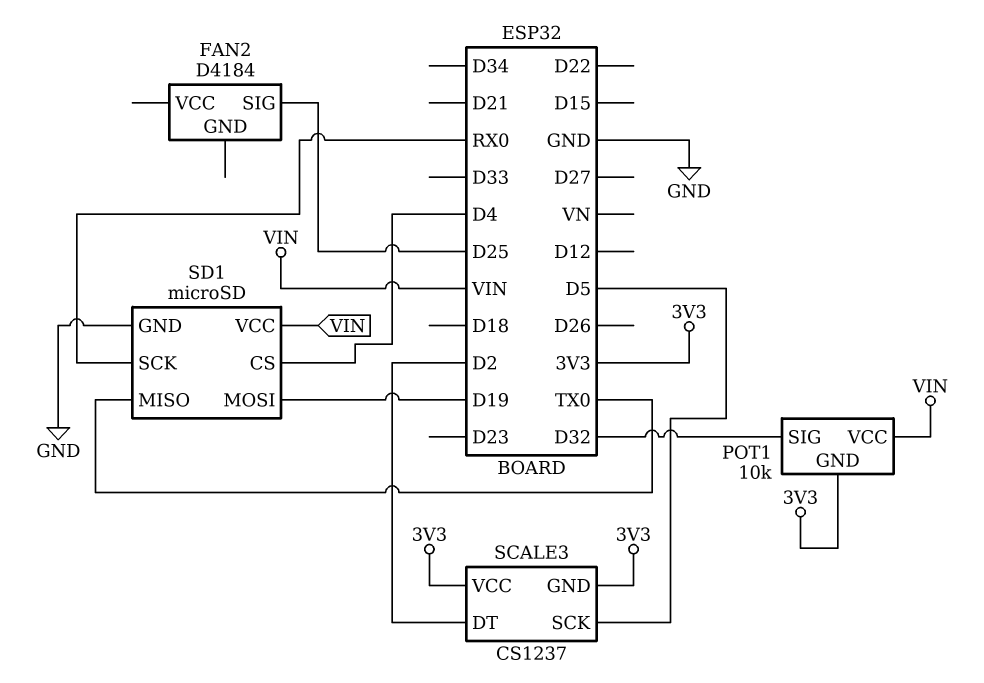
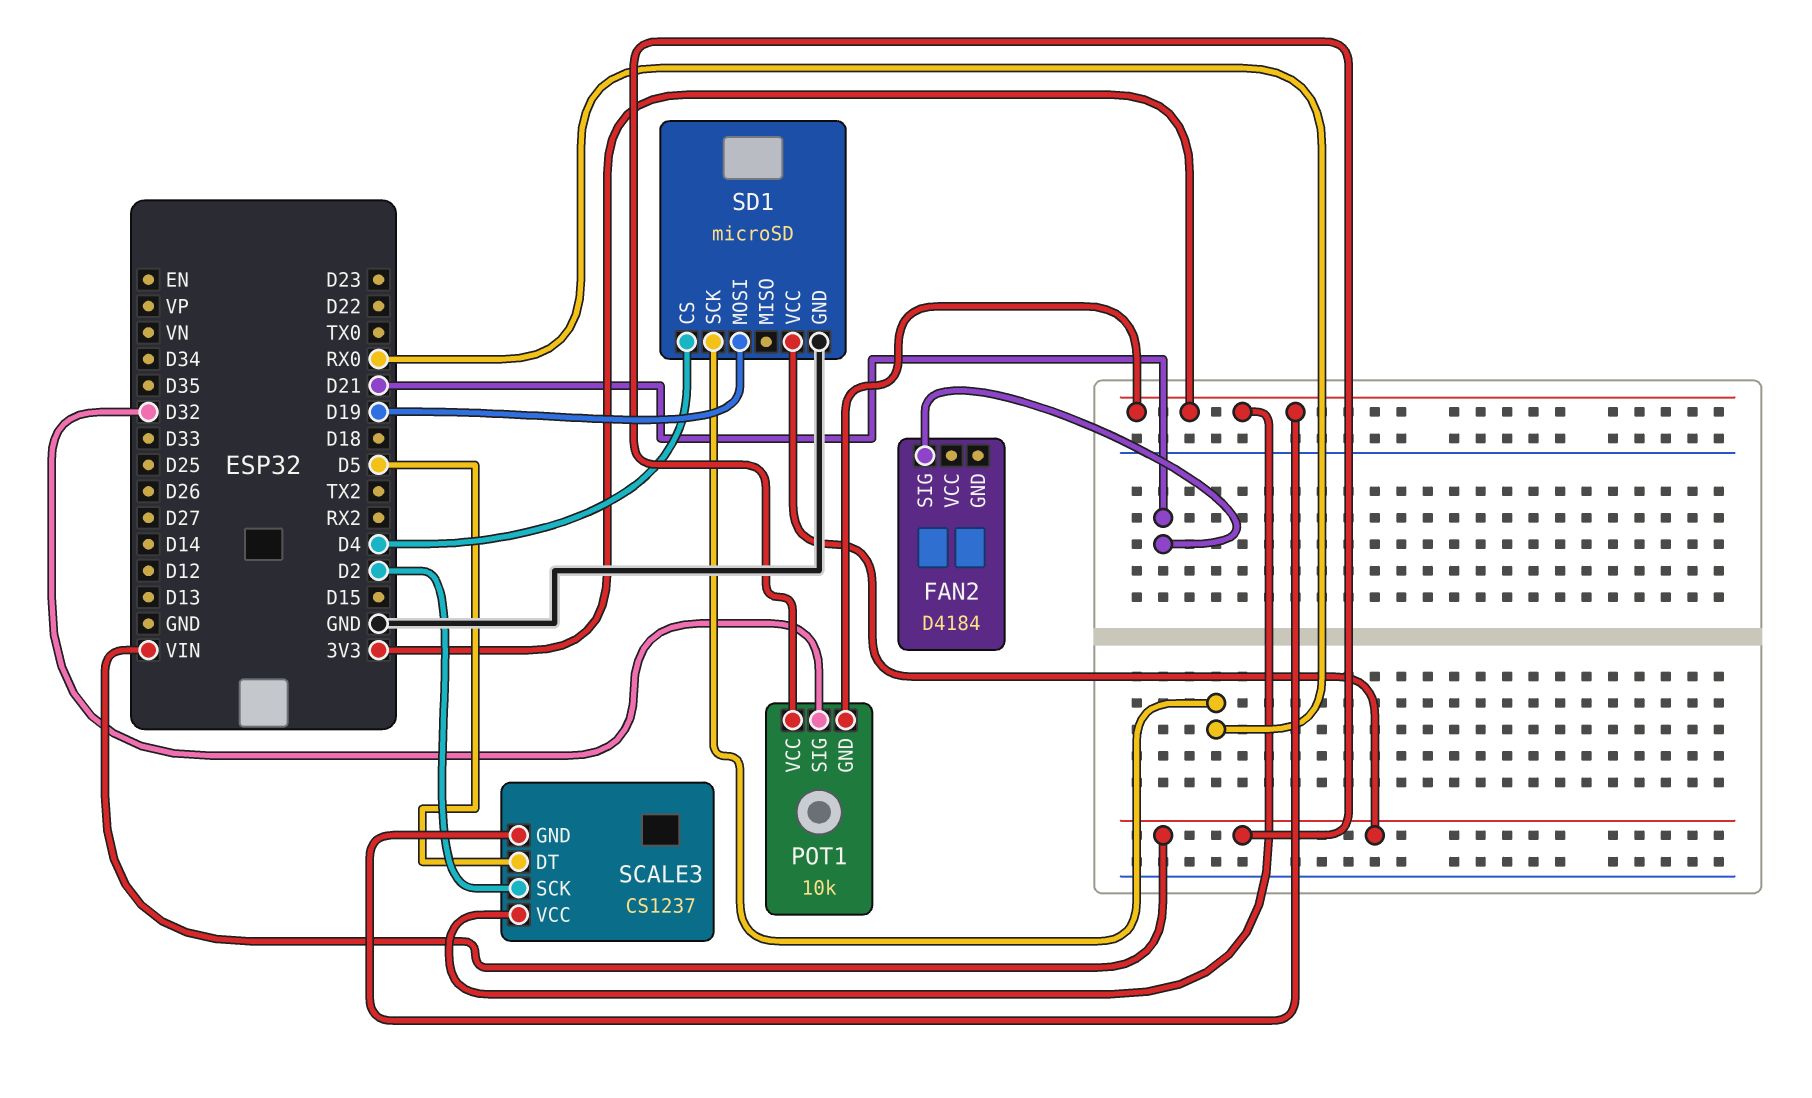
FAN2 pin SIG: D25 -> D21
SCALE3 pin DT: D2 -> D5
SCALE3 pin SCK: D5 -> D2
SD1 pin MISO: TX0 -> none

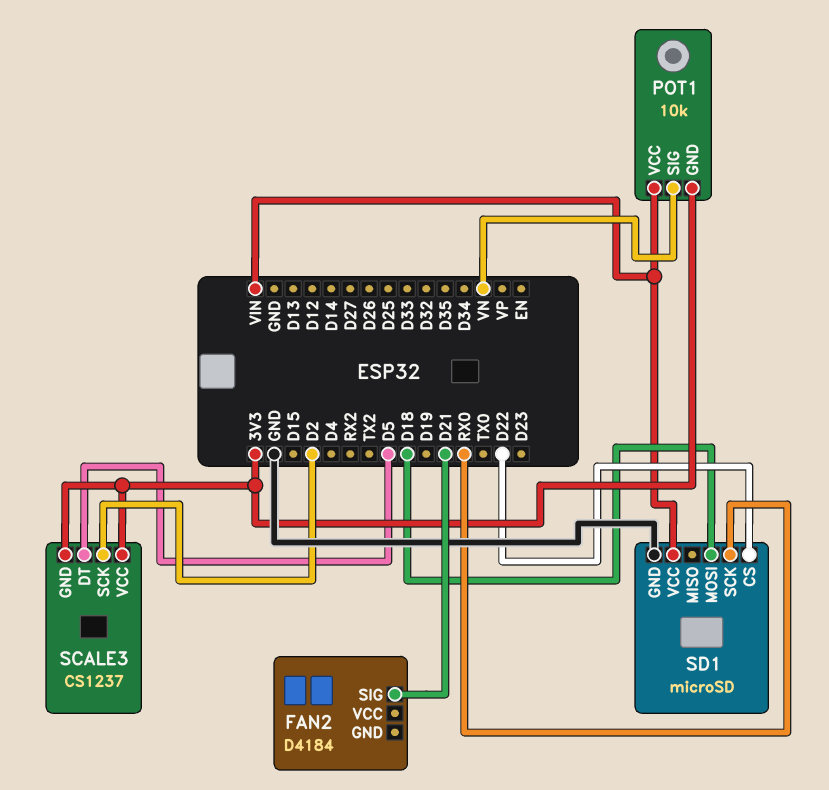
POT1 pin SIG: D32 -> VN
SD1 pin CS: D4 -> D22
SD1 pin MOSI: D19 -> D18

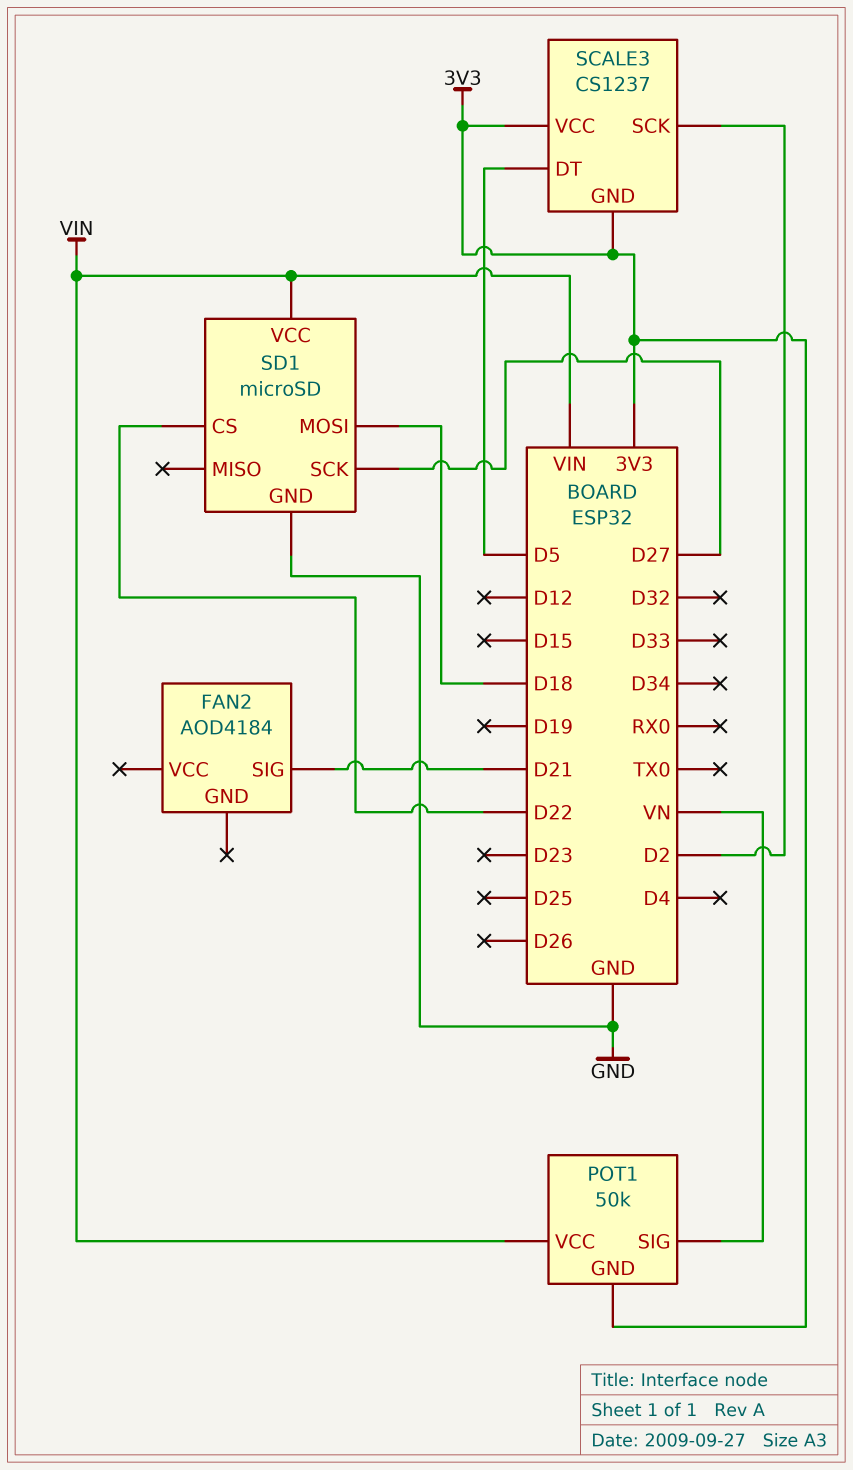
FAN2: D4184 -> AOD4184
POT1: 10k -> 50k
SD1 pin SCK: RX0 -> D27

